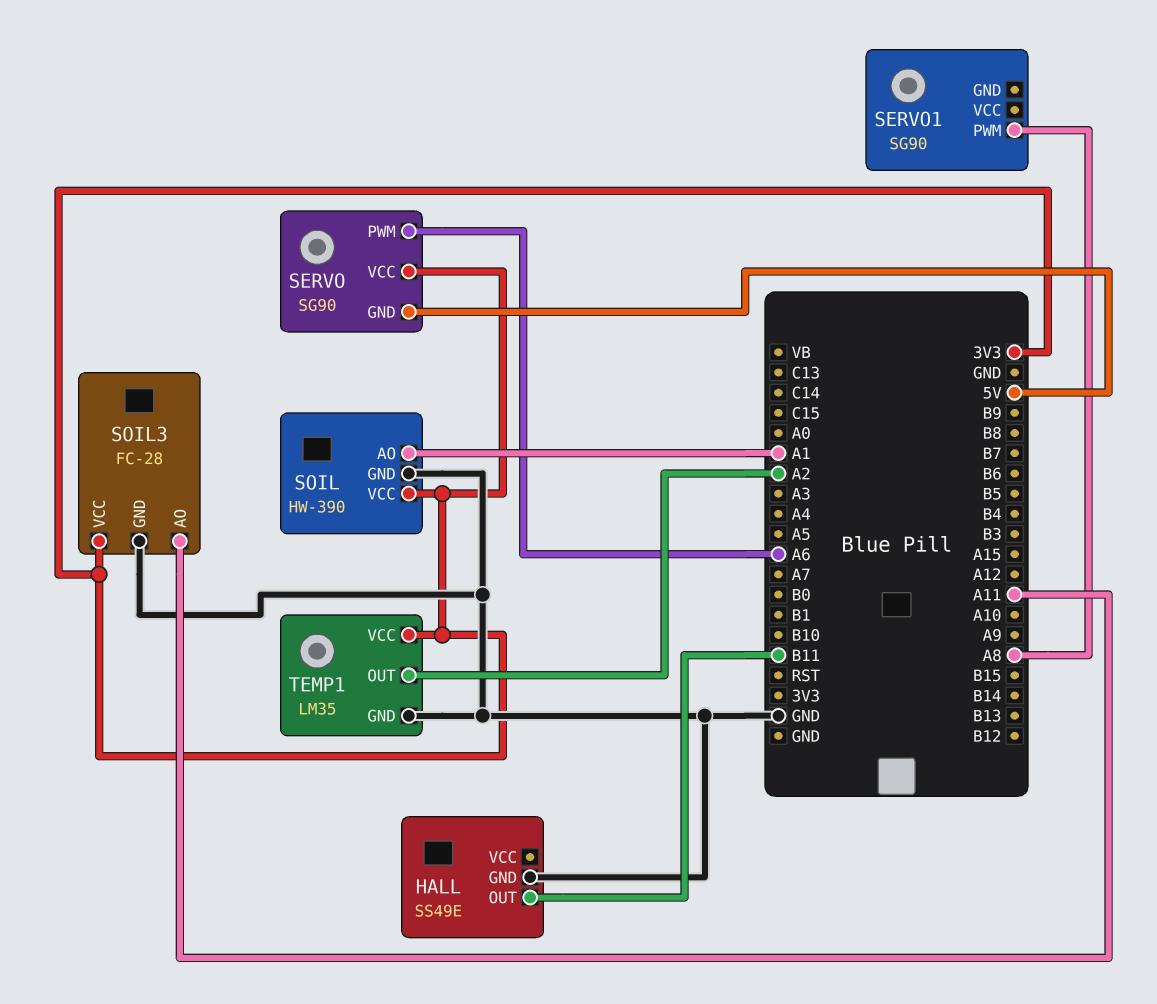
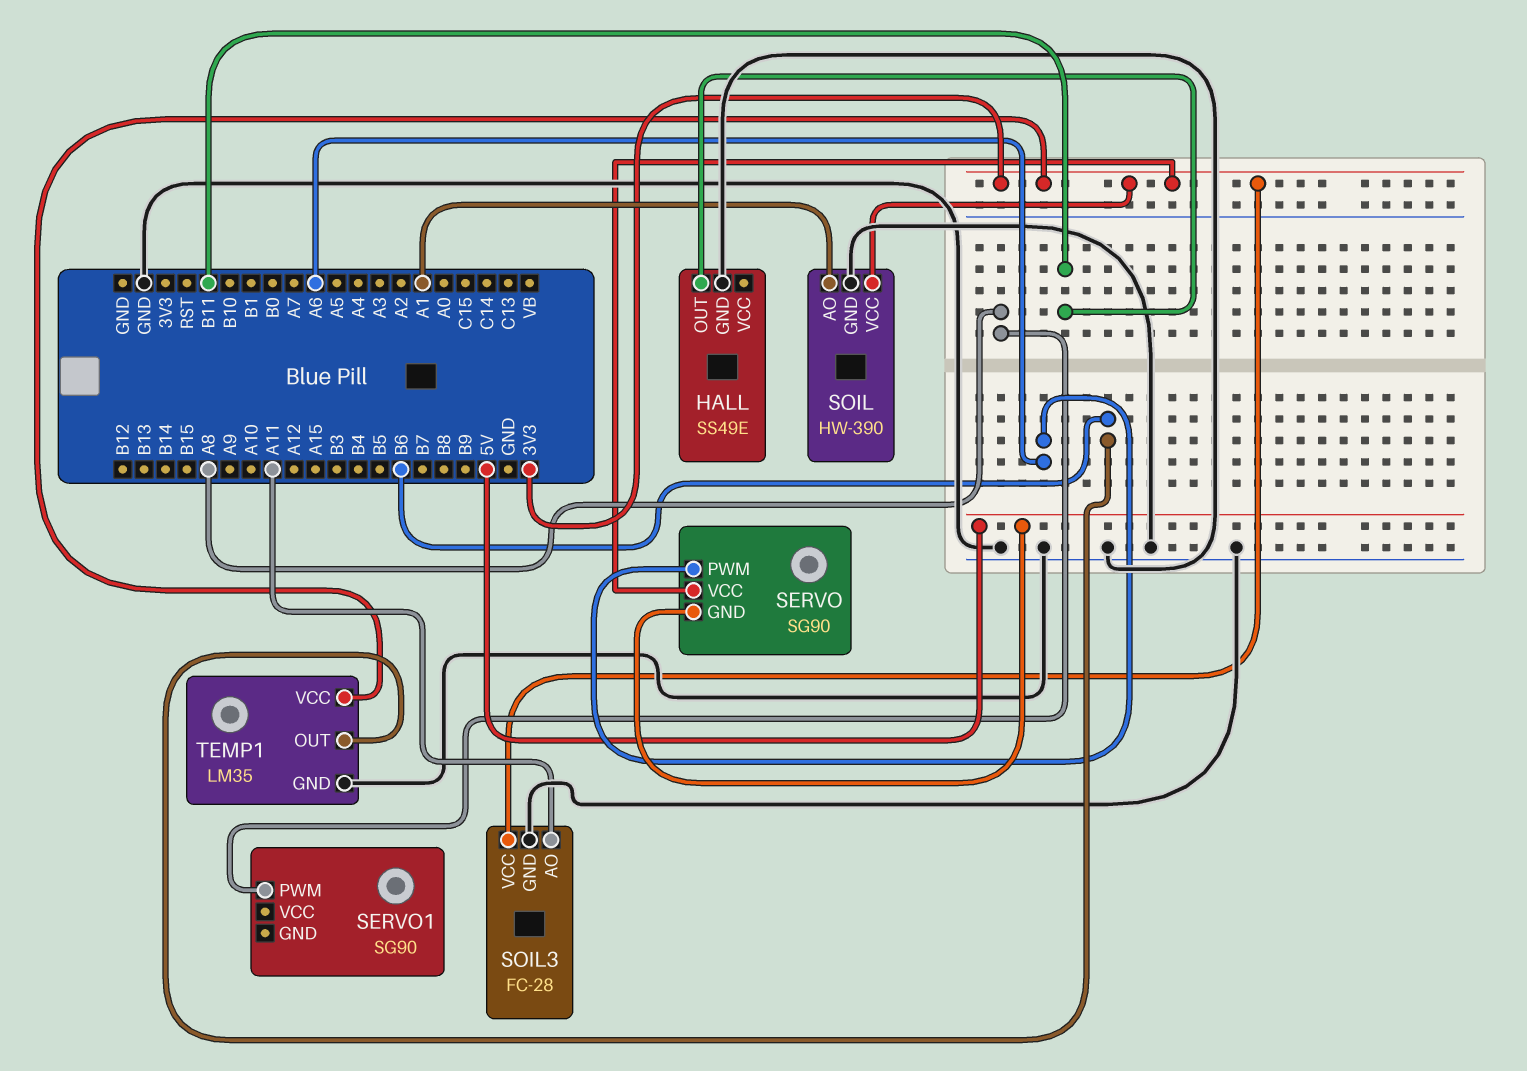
TEMP1 pin OUT: A2 -> B6

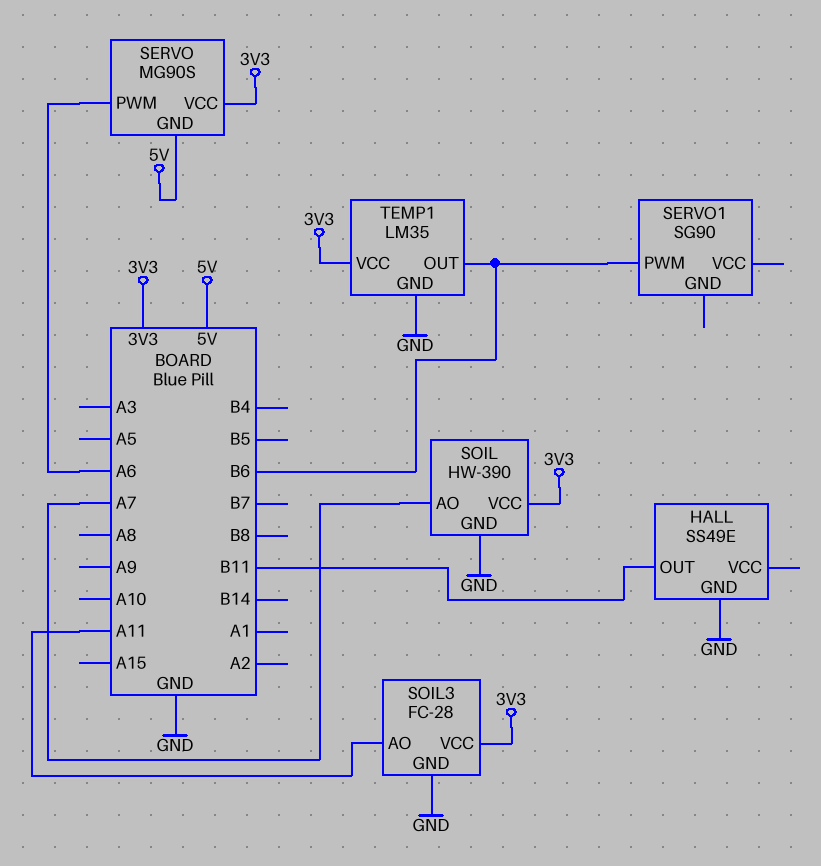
SERVO: SG90 -> MG90S
SERVO1 pin PWM: A8 -> B6
SOIL pin AO: A1 -> A7

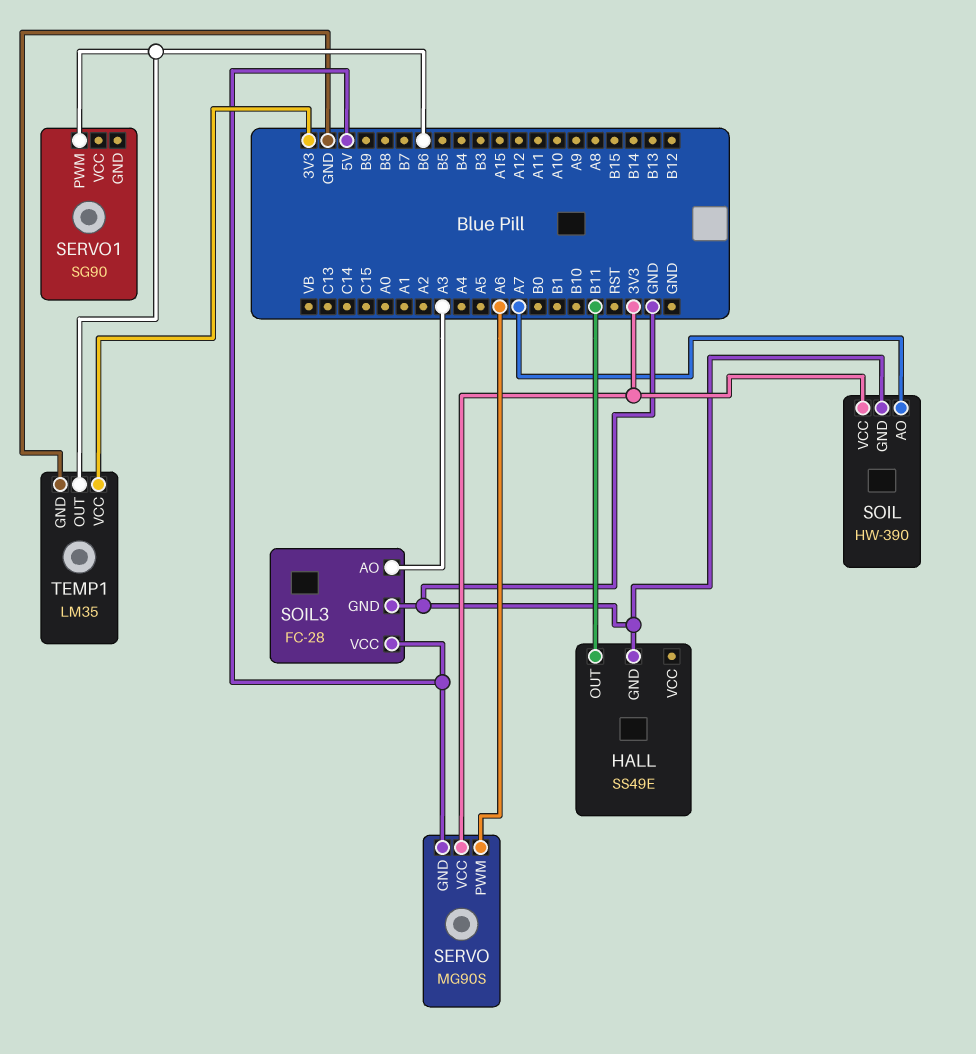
SOIL3 pin AO: A11 -> A3
SOIL3 pin VCC: 3V3 -> 5V

